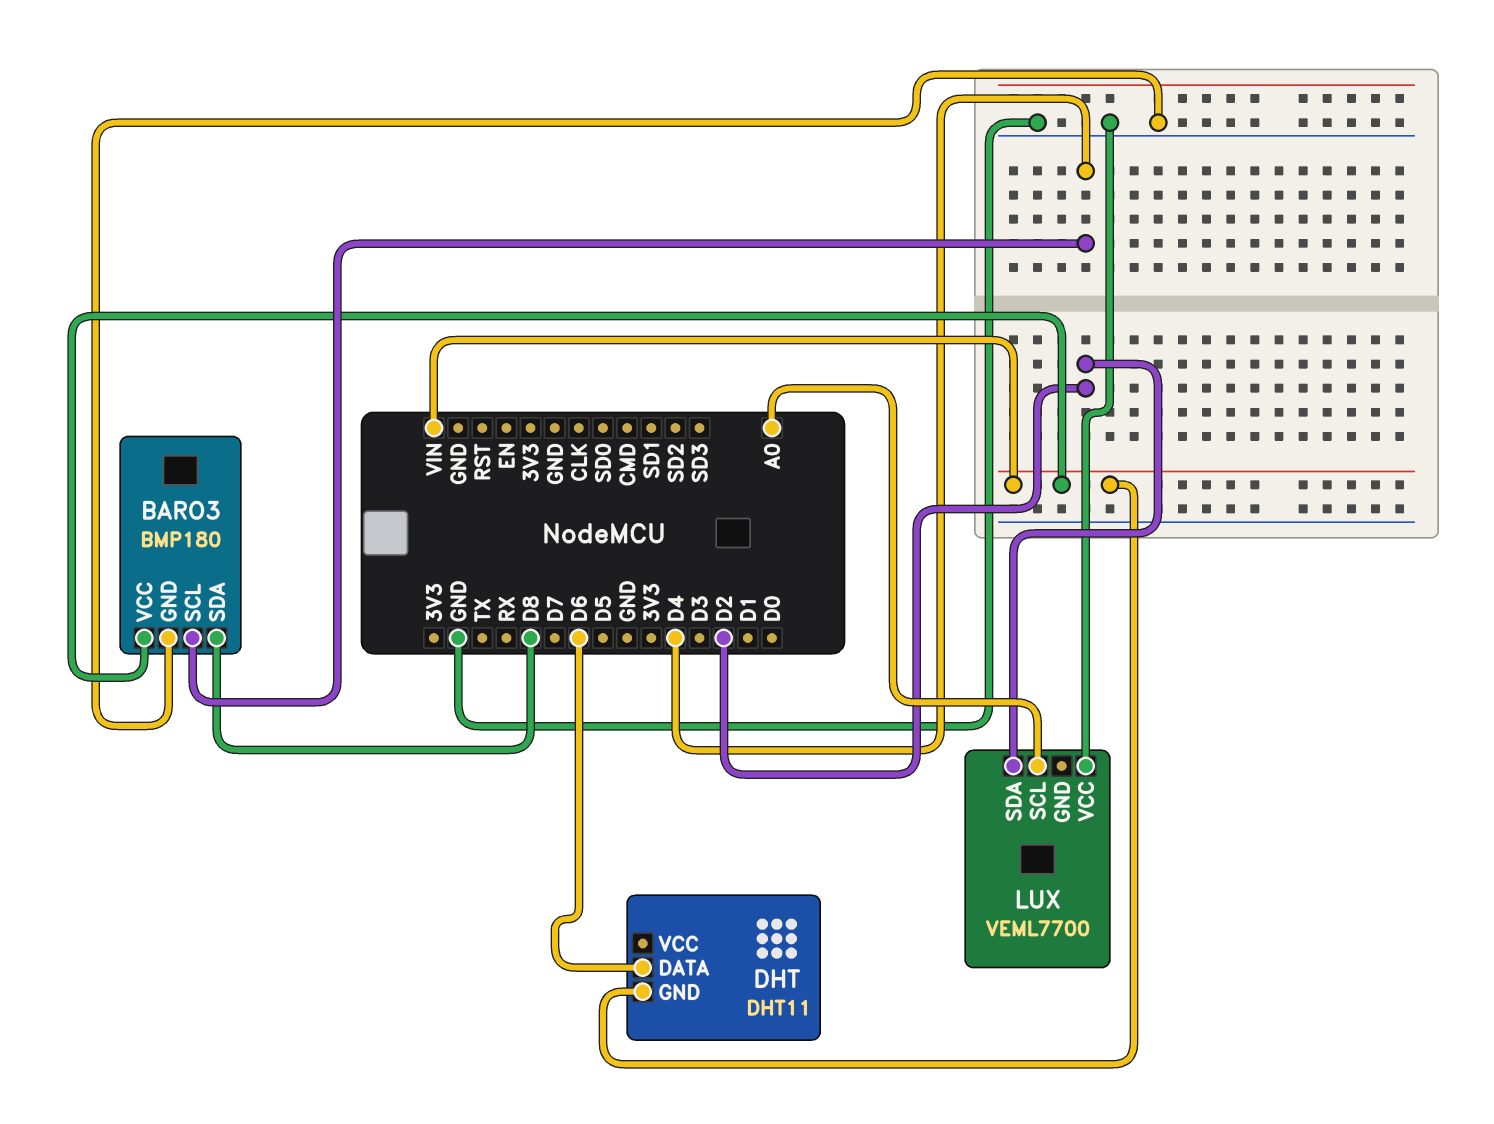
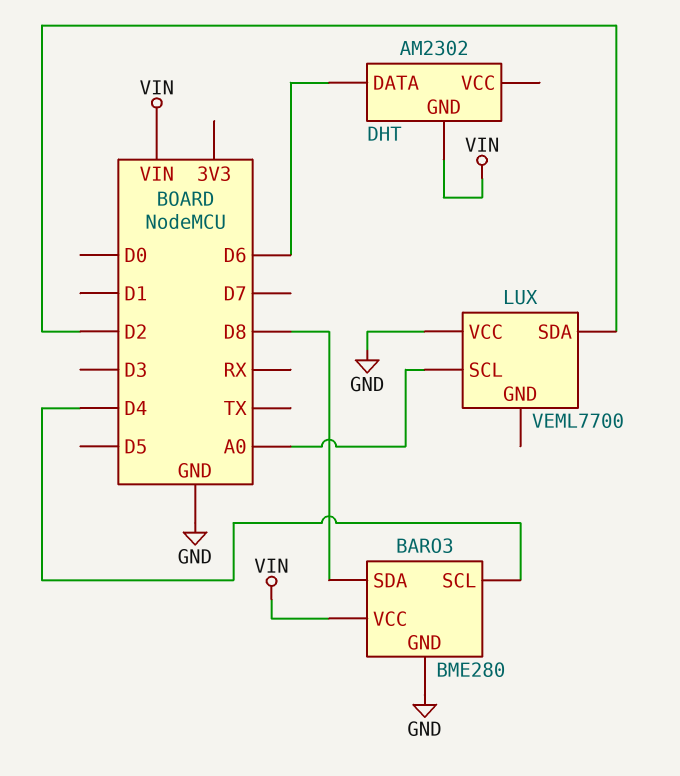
BARO3: BMP180 -> BME280
DHT: DHT11 -> AM2302

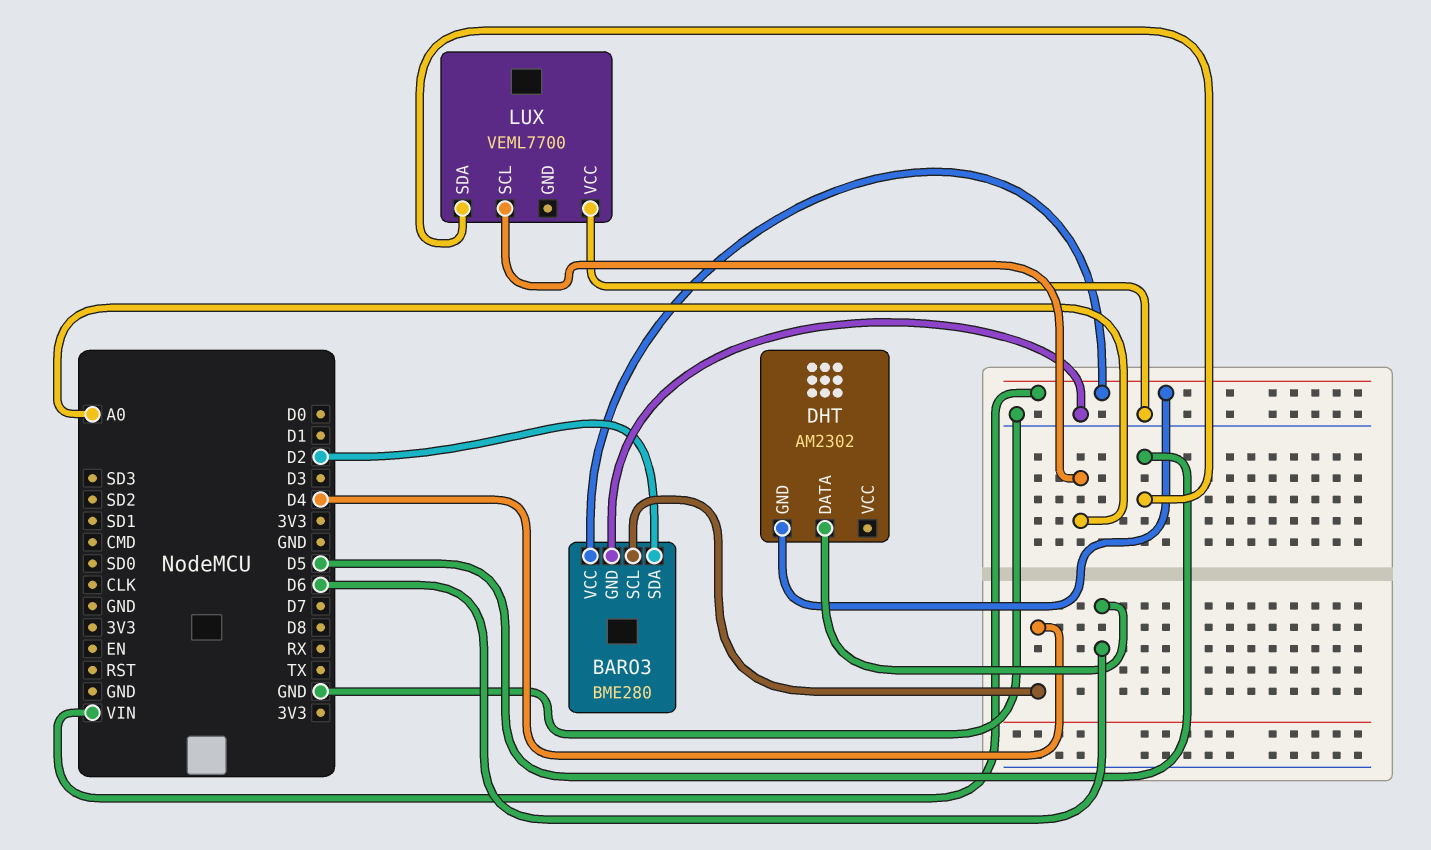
BARO3 pin SDA: D8 -> D2
LUX pin SDA: D2 -> D5

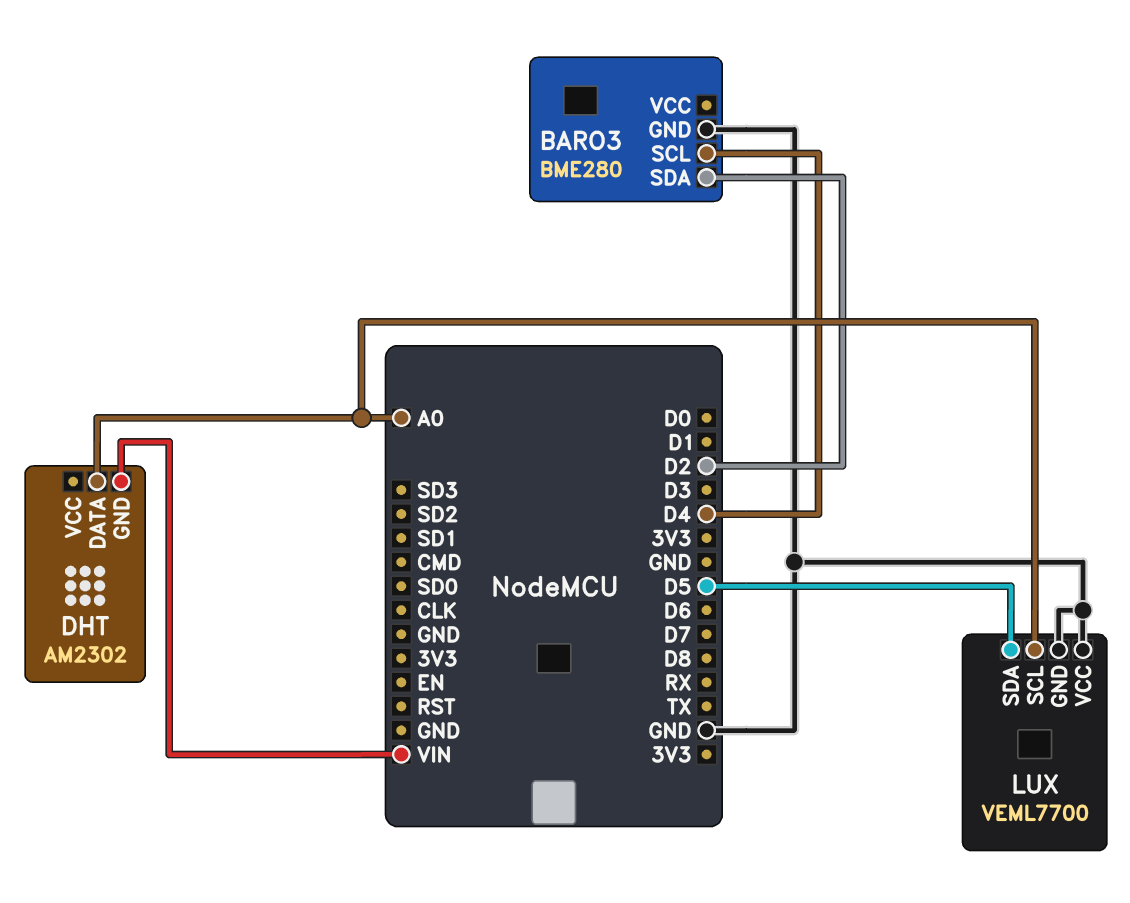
BARO3 pin VCC: VIN -> none
DHT pin DATA: D6 -> A0
LUX pin GND: none -> GND

